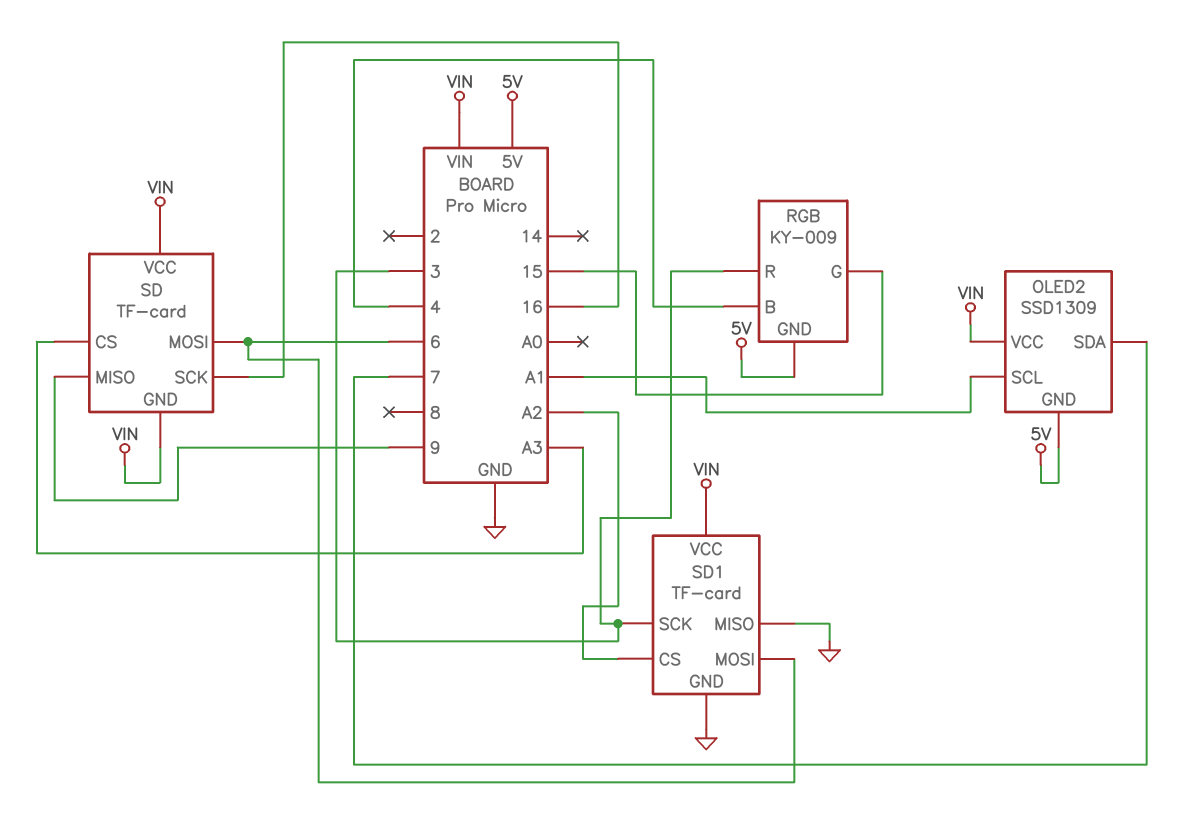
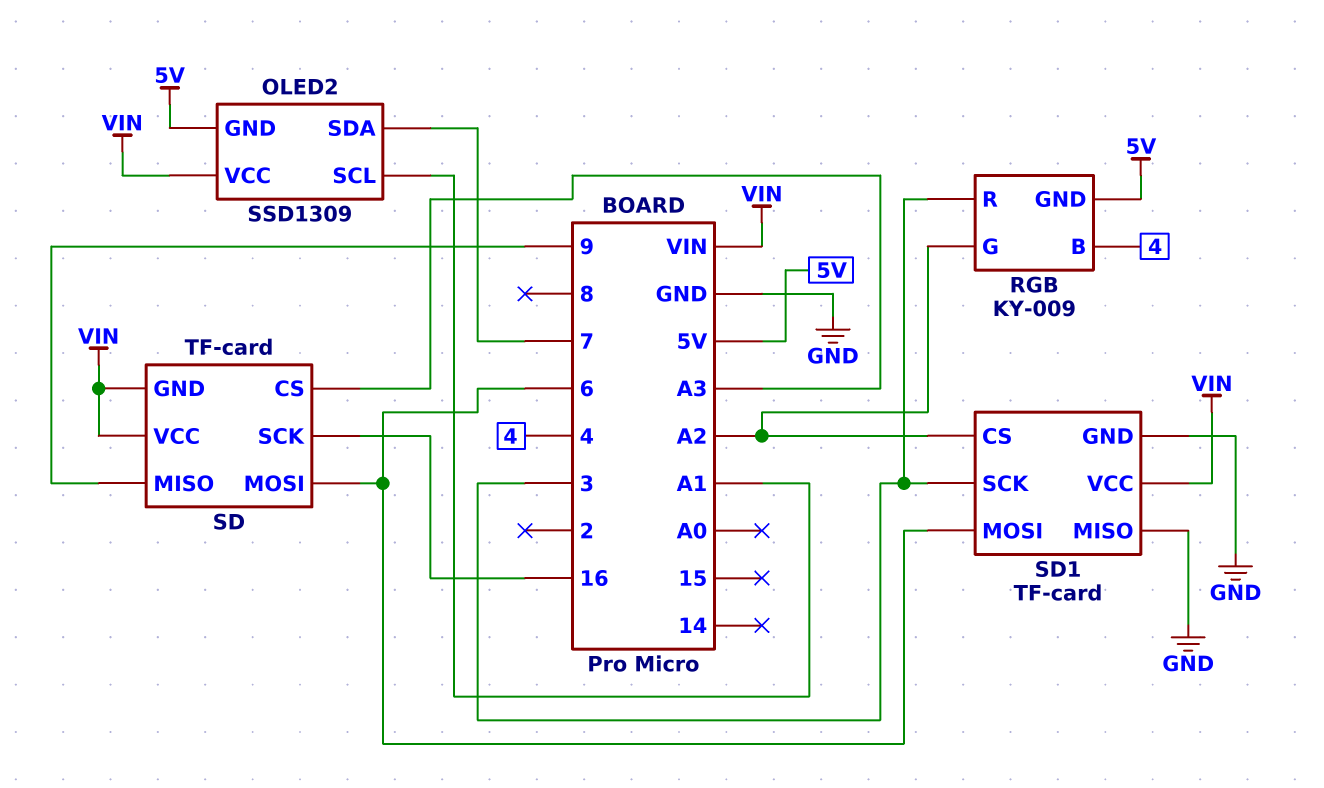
RGB pin G: 15 -> A2

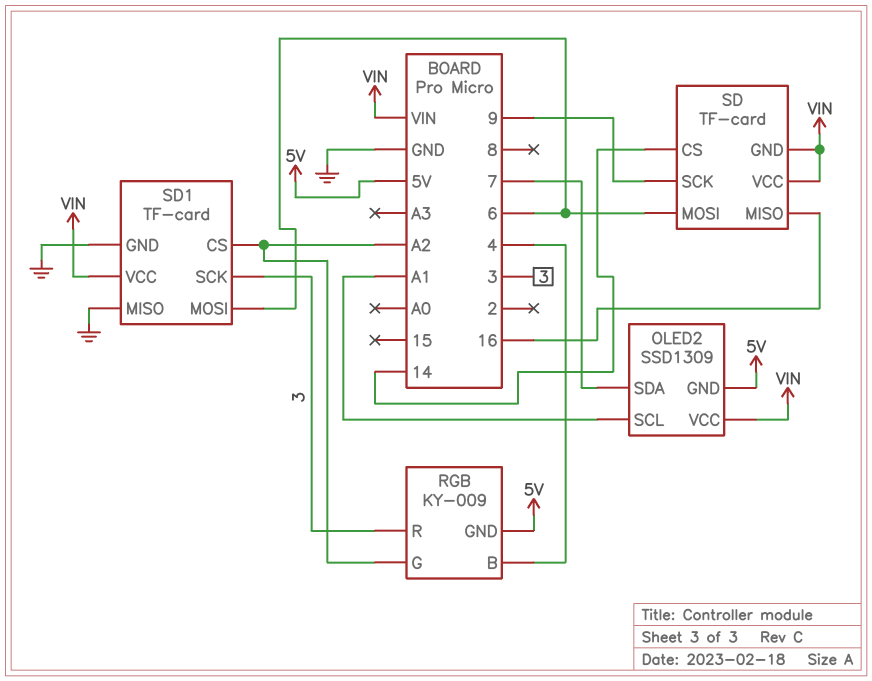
SD pin CS: A3 -> 14
SD pin MISO: 9 -> 16
SD pin SCK: 16 -> 9

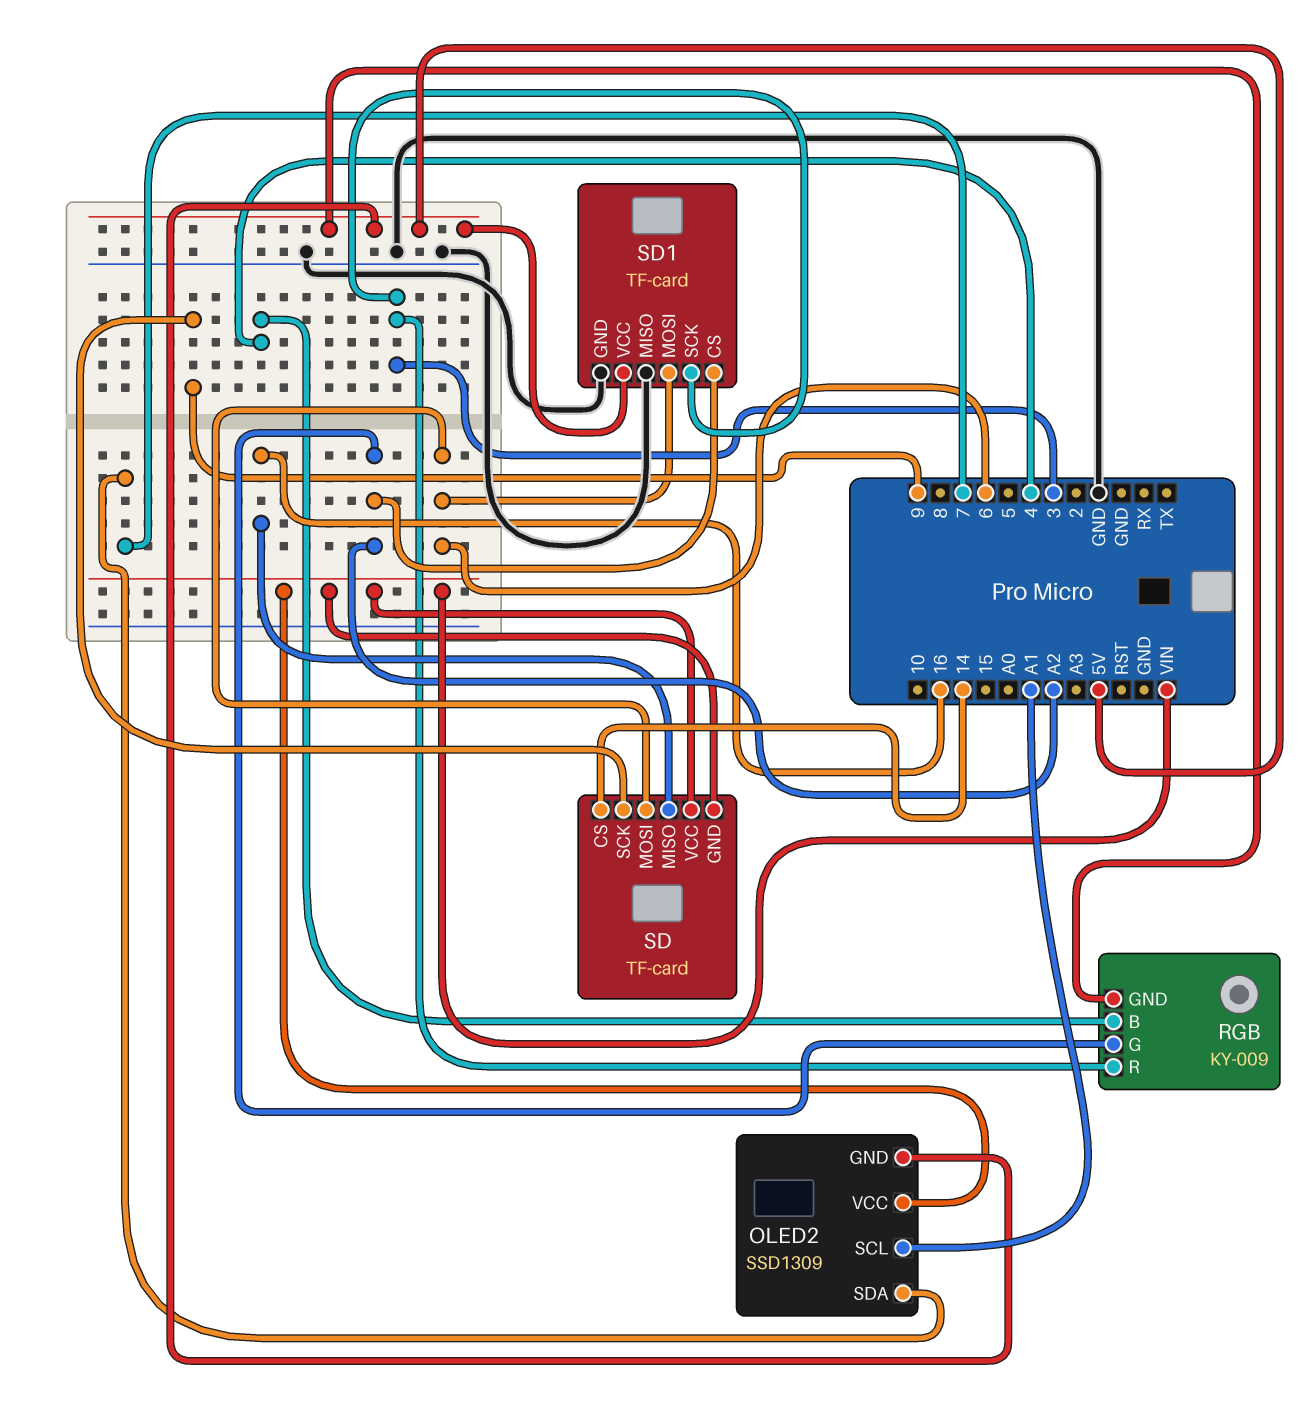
SD1 pin VCC: VIN -> 5V

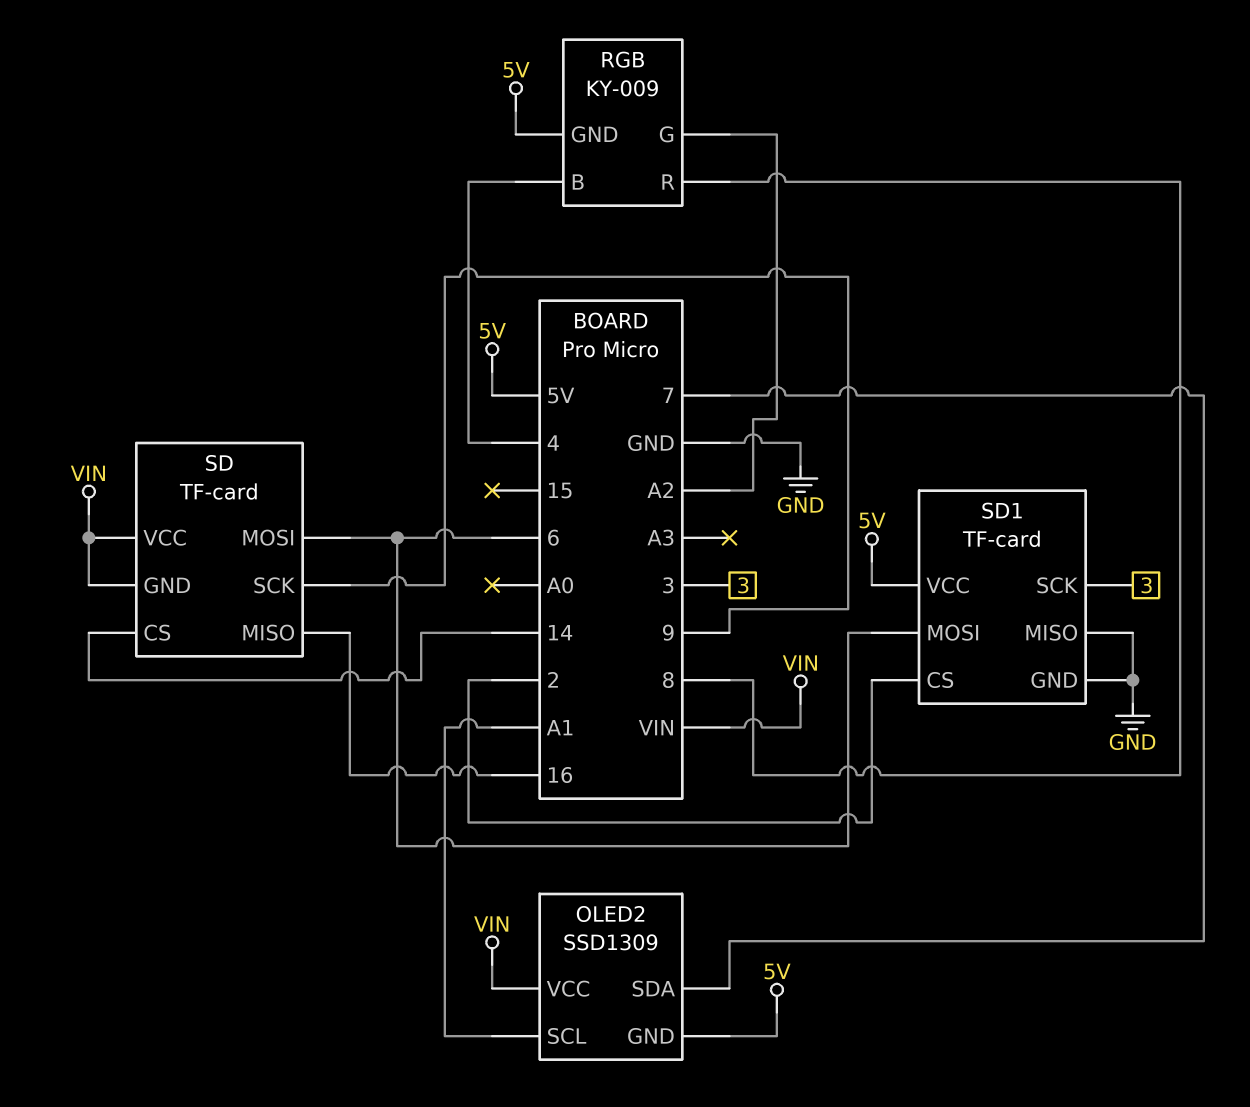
RGB pin R: 3 -> 8
SD1 pin CS: A2 -> 2

